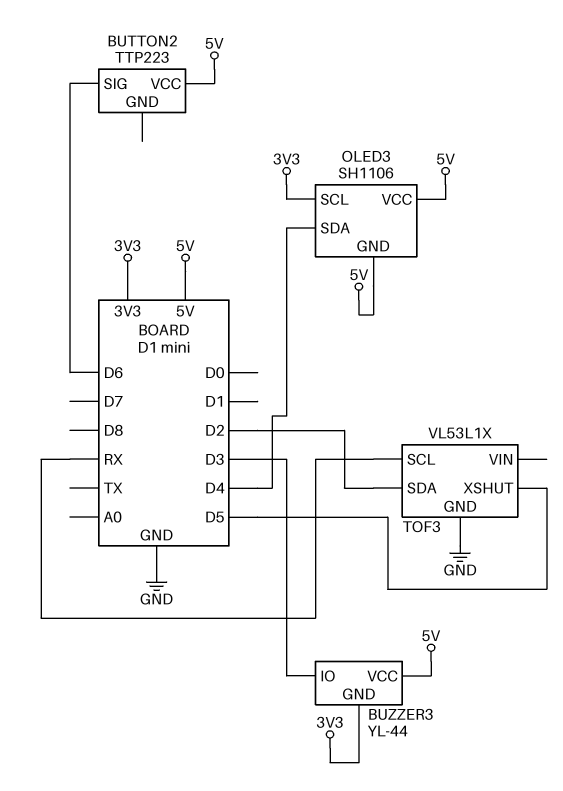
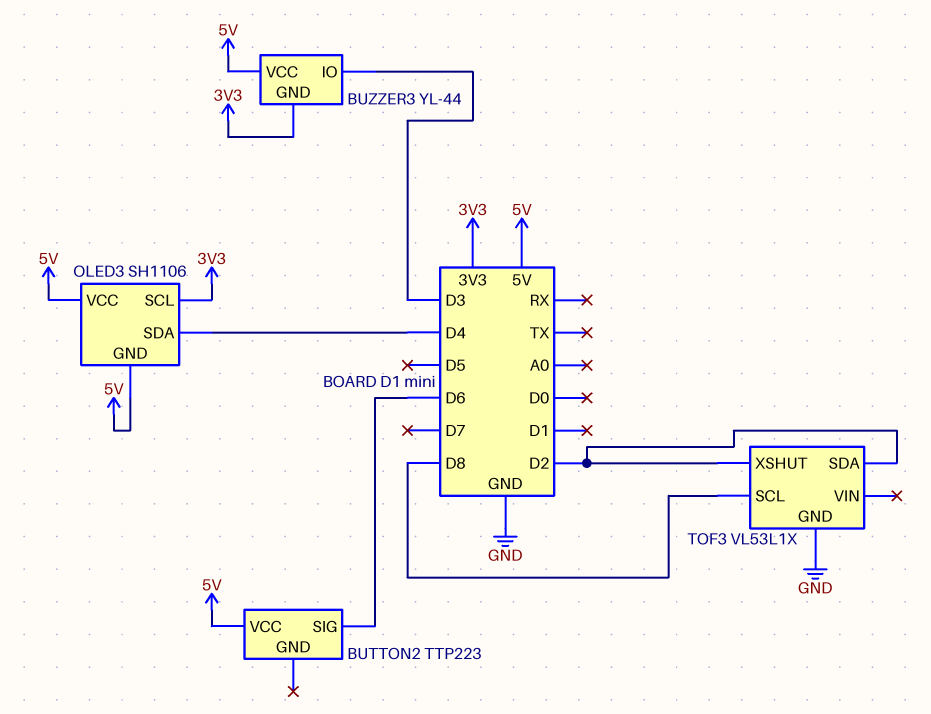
TOF3 pin SCL: RX -> D8
TOF3 pin XSHUT: D5 -> D2

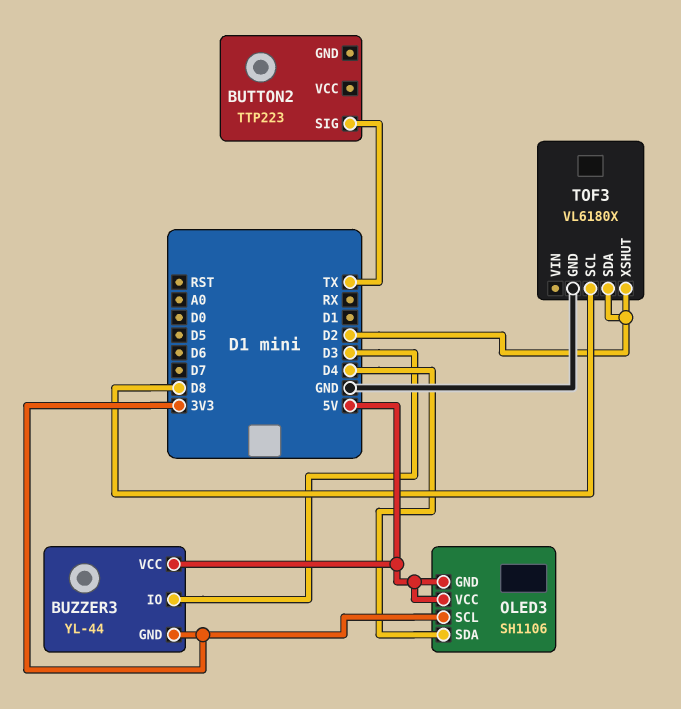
BUTTON2 pin SIG: D6 -> TX
BUTTON2 pin VCC: 5V -> none
TOF3: VL53L1X -> VL6180X

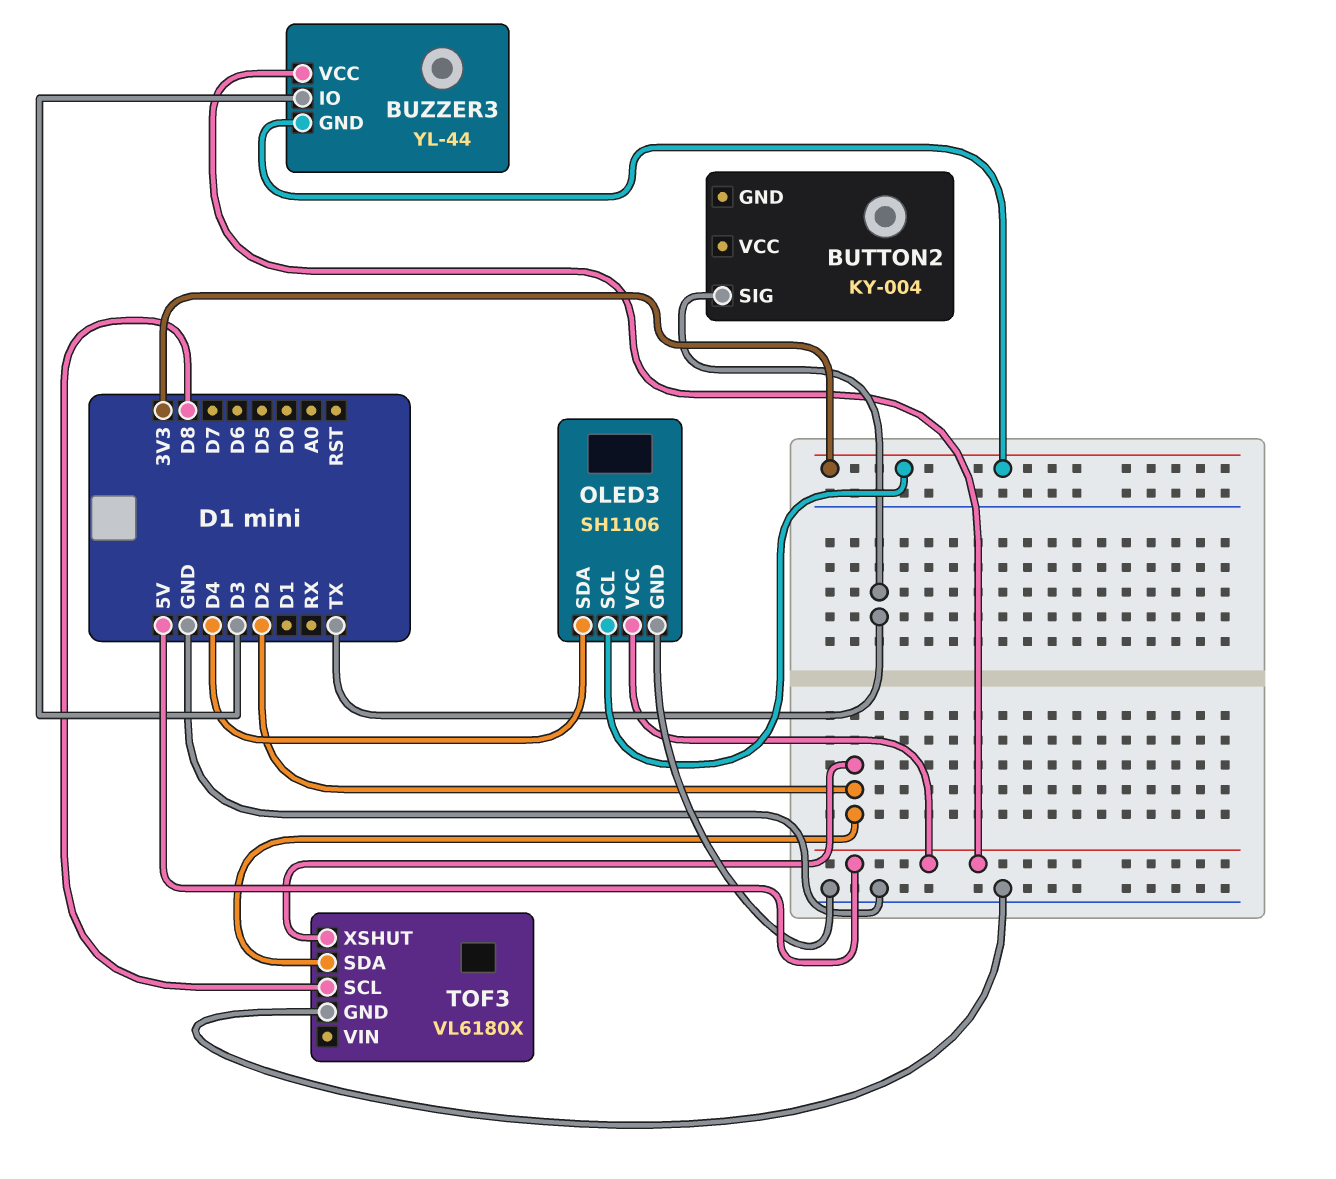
BUTTON2: TTP223 -> KY-004
OLED3 pin GND: 5V -> GND

